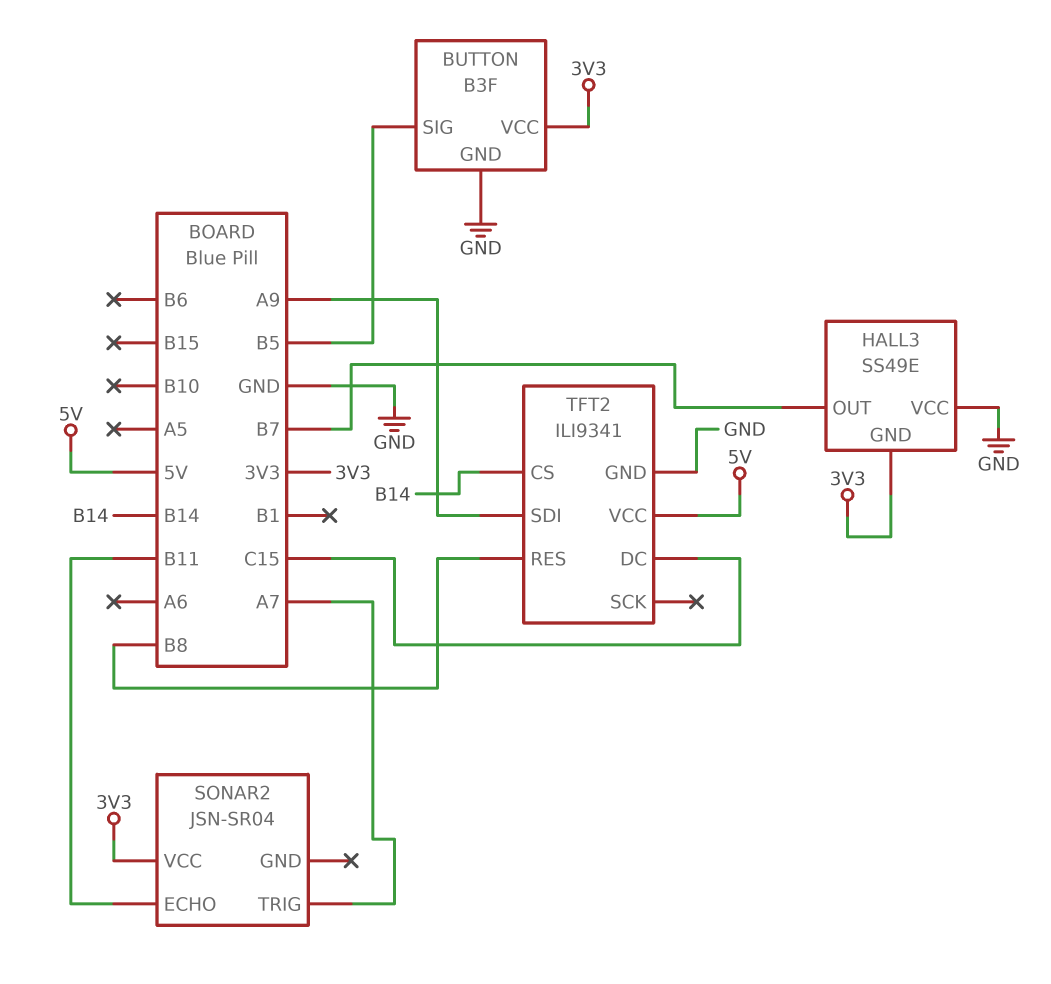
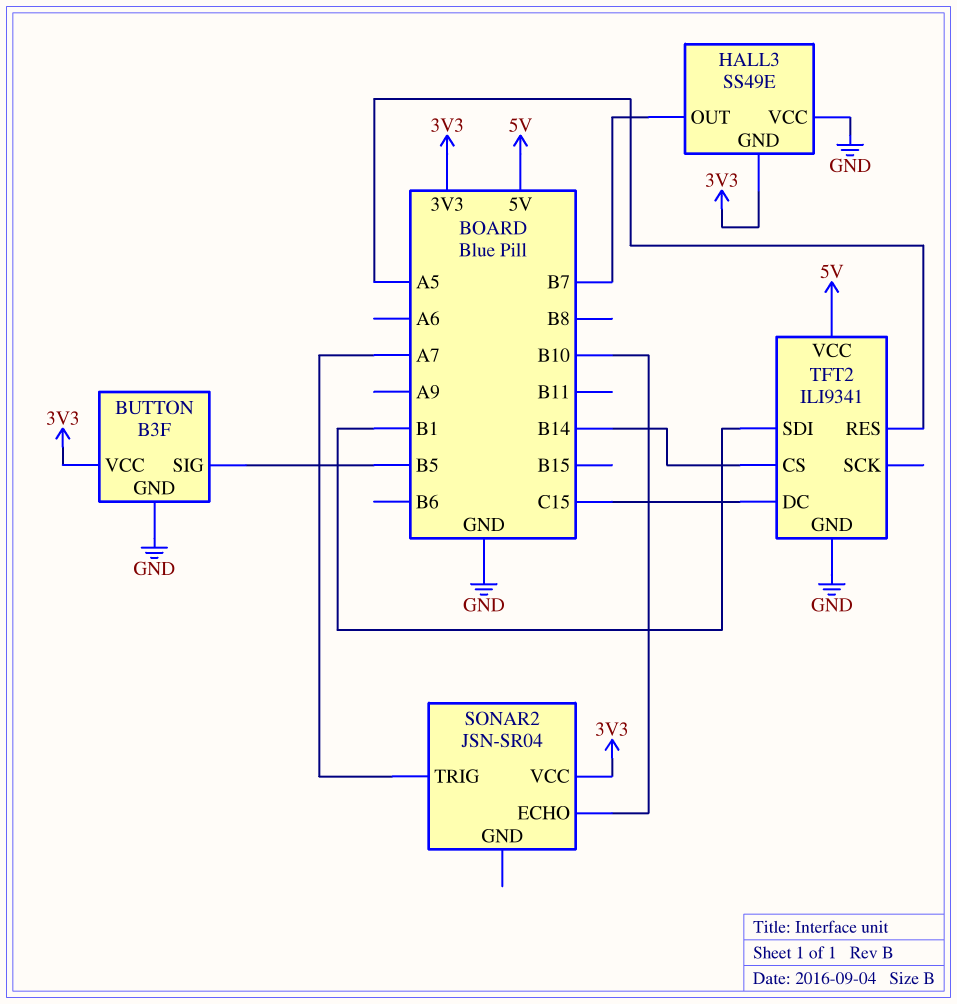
SONAR2 pin ECHO: B11 -> B10
TFT2 pin RES: B8 -> A5
TFT2 pin SDI: A9 -> B1

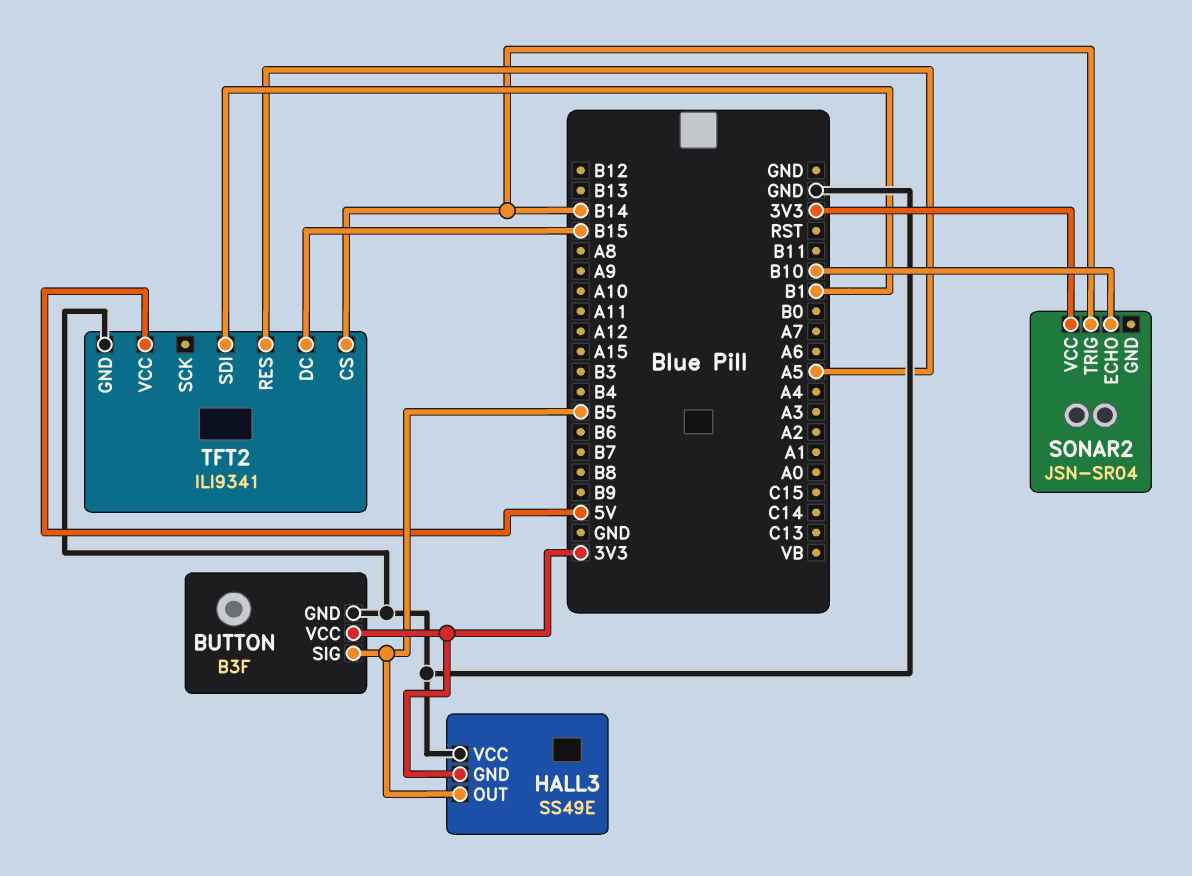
HALL3 pin OUT: B7 -> B5
SONAR2 pin TRIG: A7 -> B14
TFT2 pin DC: C15 -> B15

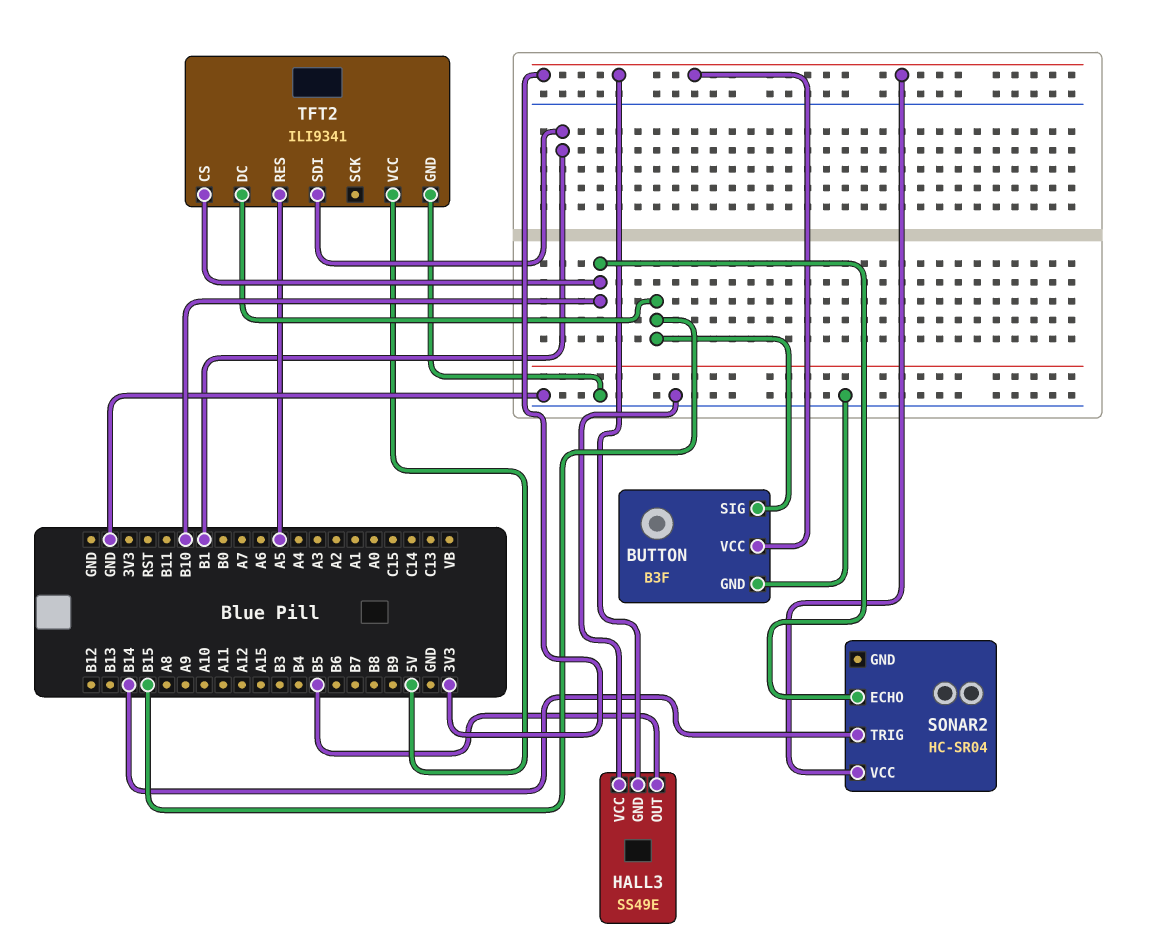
BUTTON pin SIG: B5 -> B15
SONAR2: JSN-SR04 -> HC-SR04
TFT2 pin CS: B14 -> B10

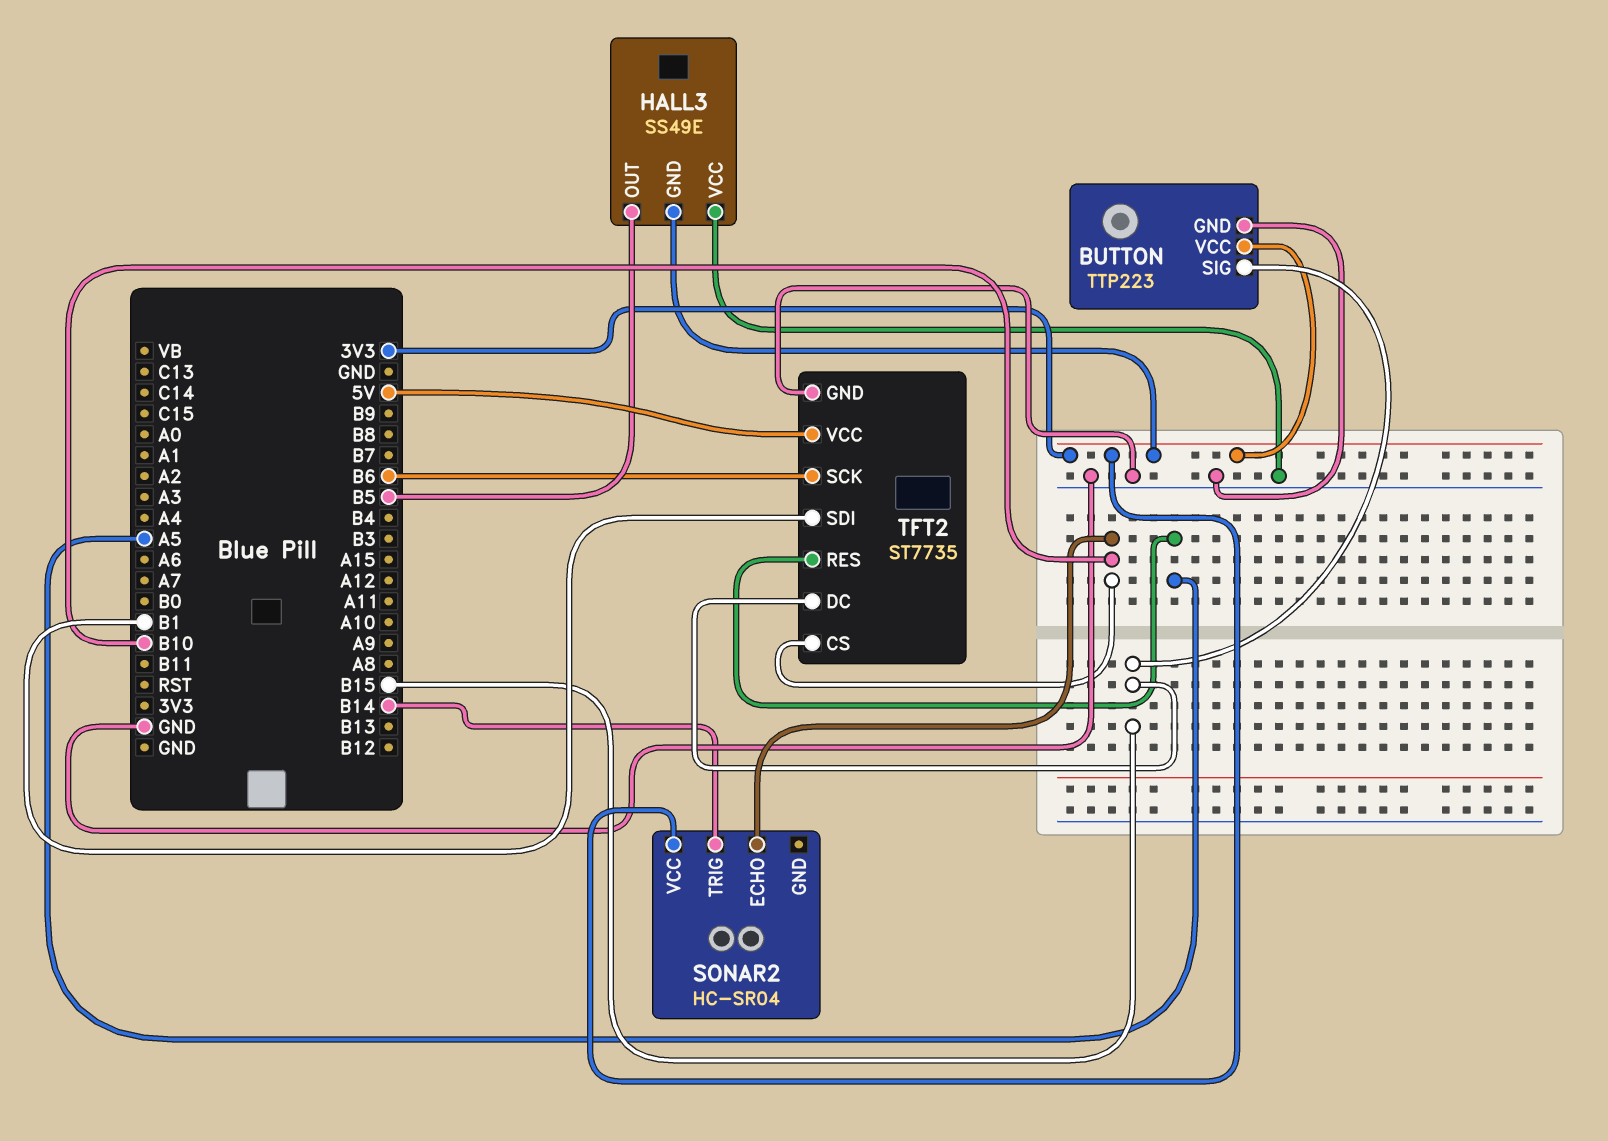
BUTTON: B3F -> TTP223
TFT2: ILI9341 -> ST7735
TFT2 pin SCK: none -> B6

